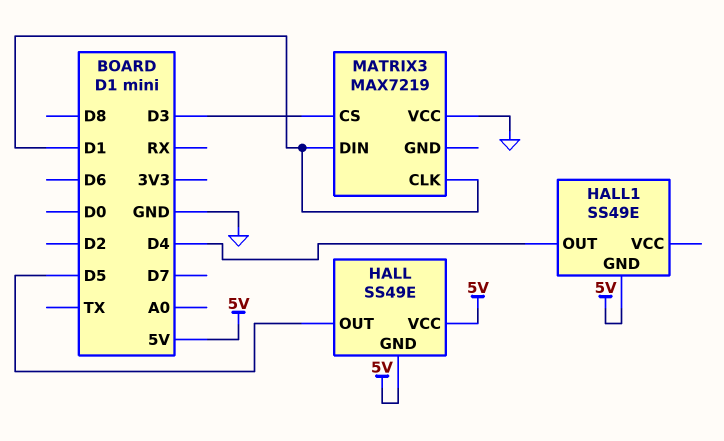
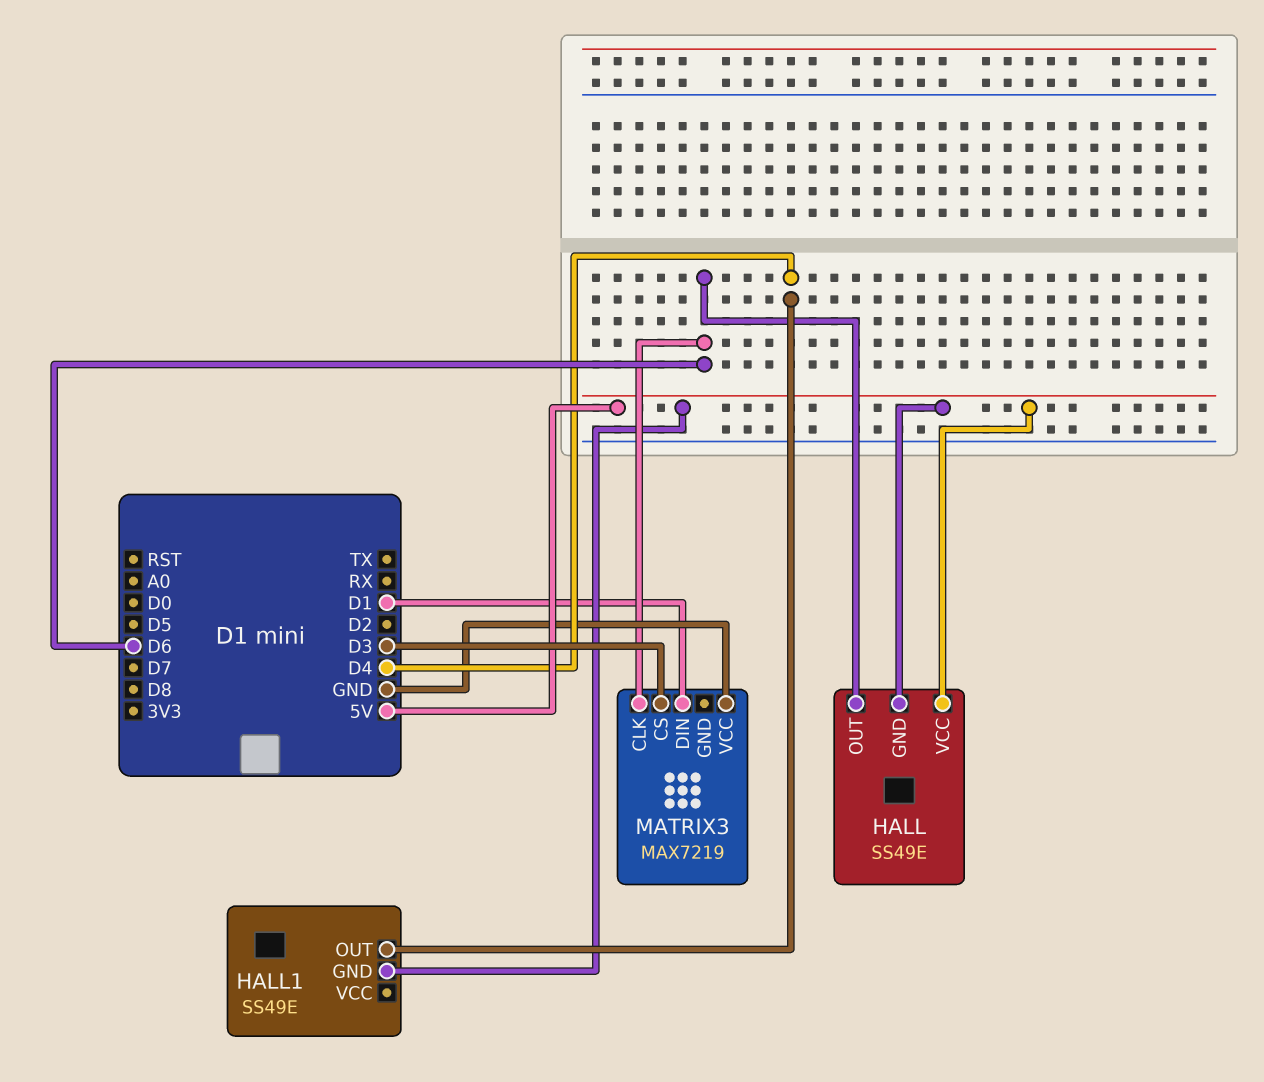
HALL pin OUT: D5 -> D6
MATRIX3 pin CLK: D1 -> D6

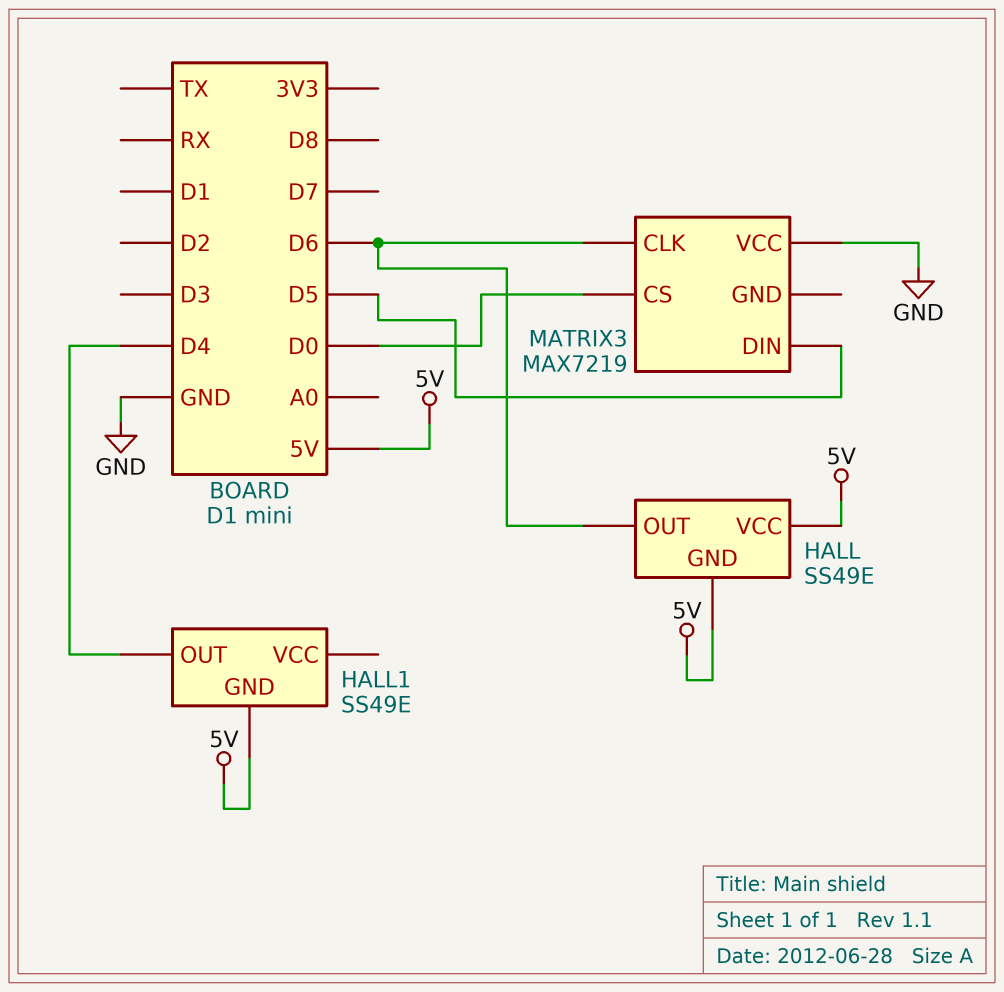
MATRIX3 pin CS: D3 -> D0
MATRIX3 pin DIN: D1 -> D5

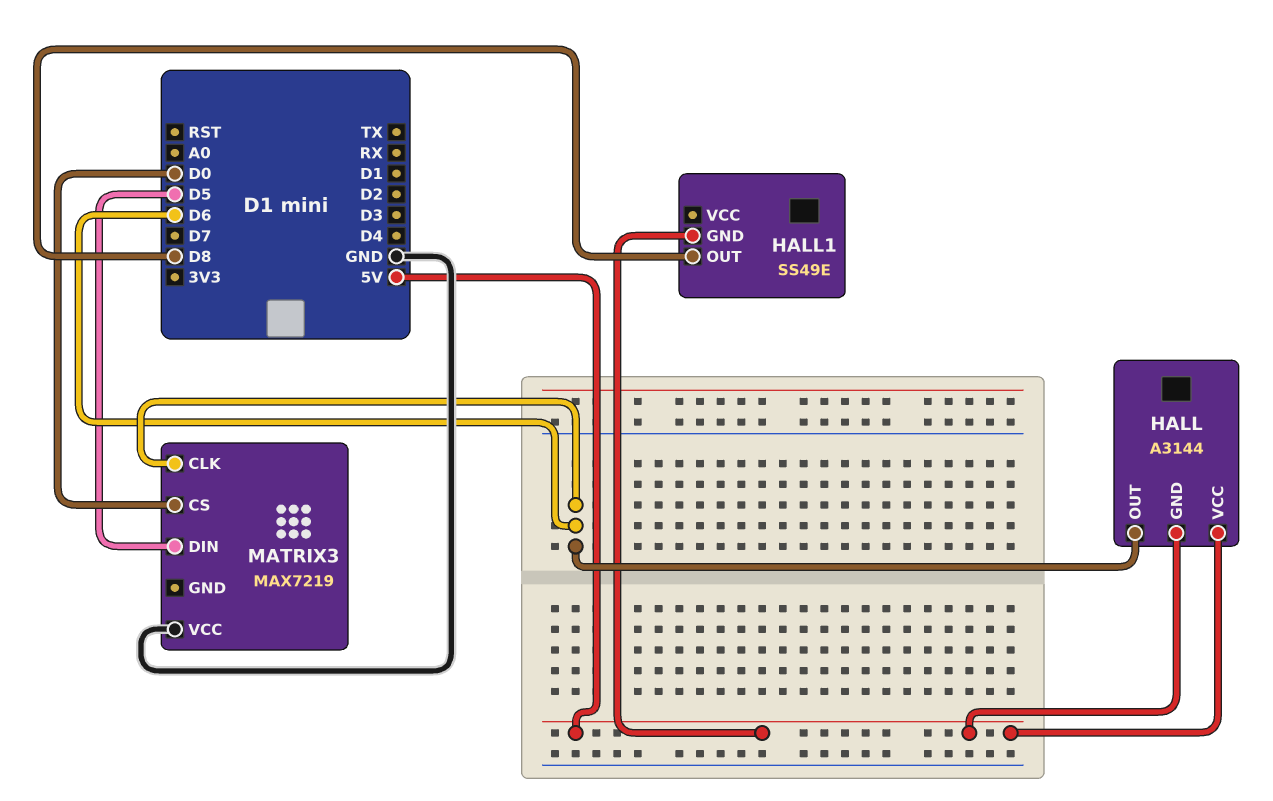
HALL: SS49E -> A3144
HALL1 pin OUT: D4 -> D8

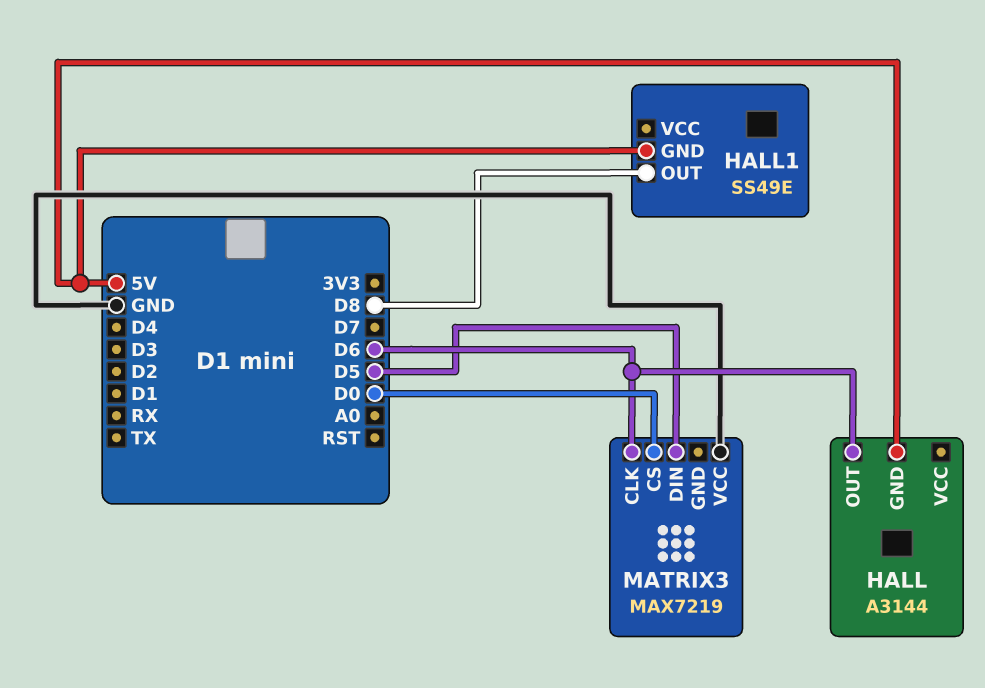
HALL pin VCC: 5V -> none

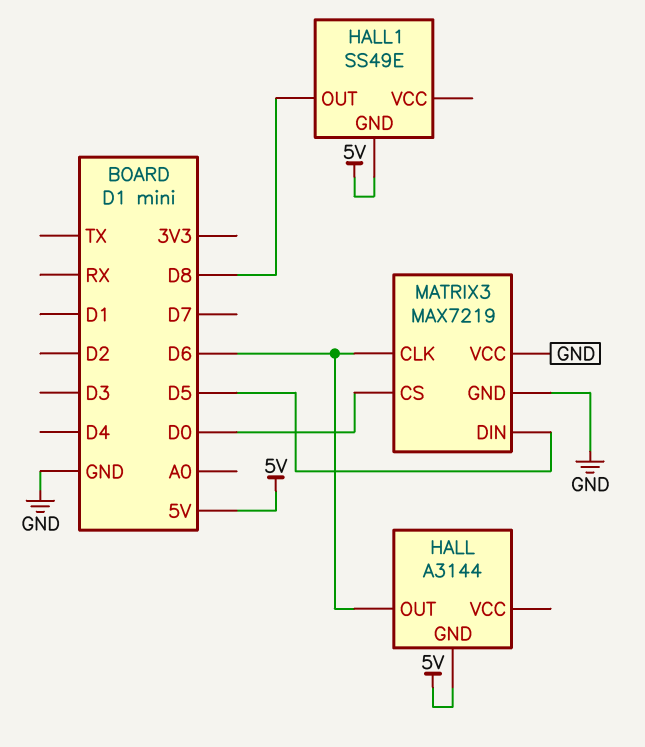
MATRIX3 pin GND: none -> GND

